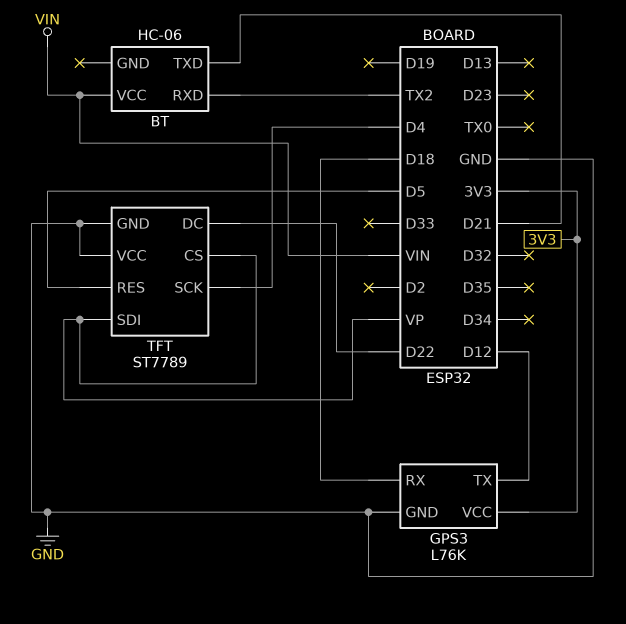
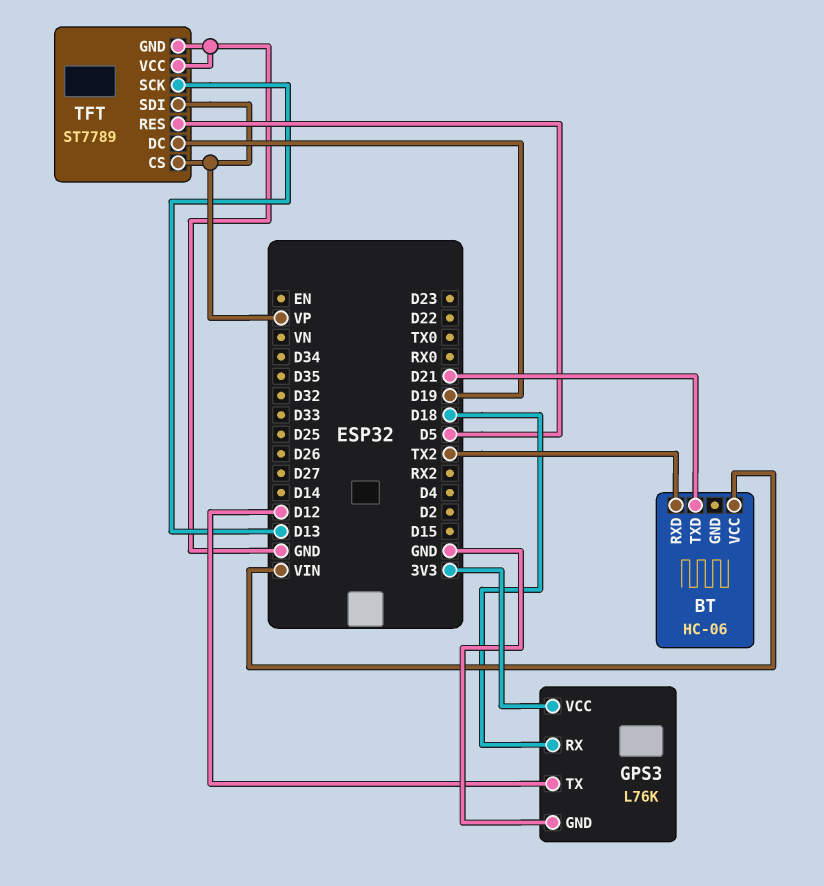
TFT pin DC: D22 -> D19
TFT pin SCK: D4 -> D13

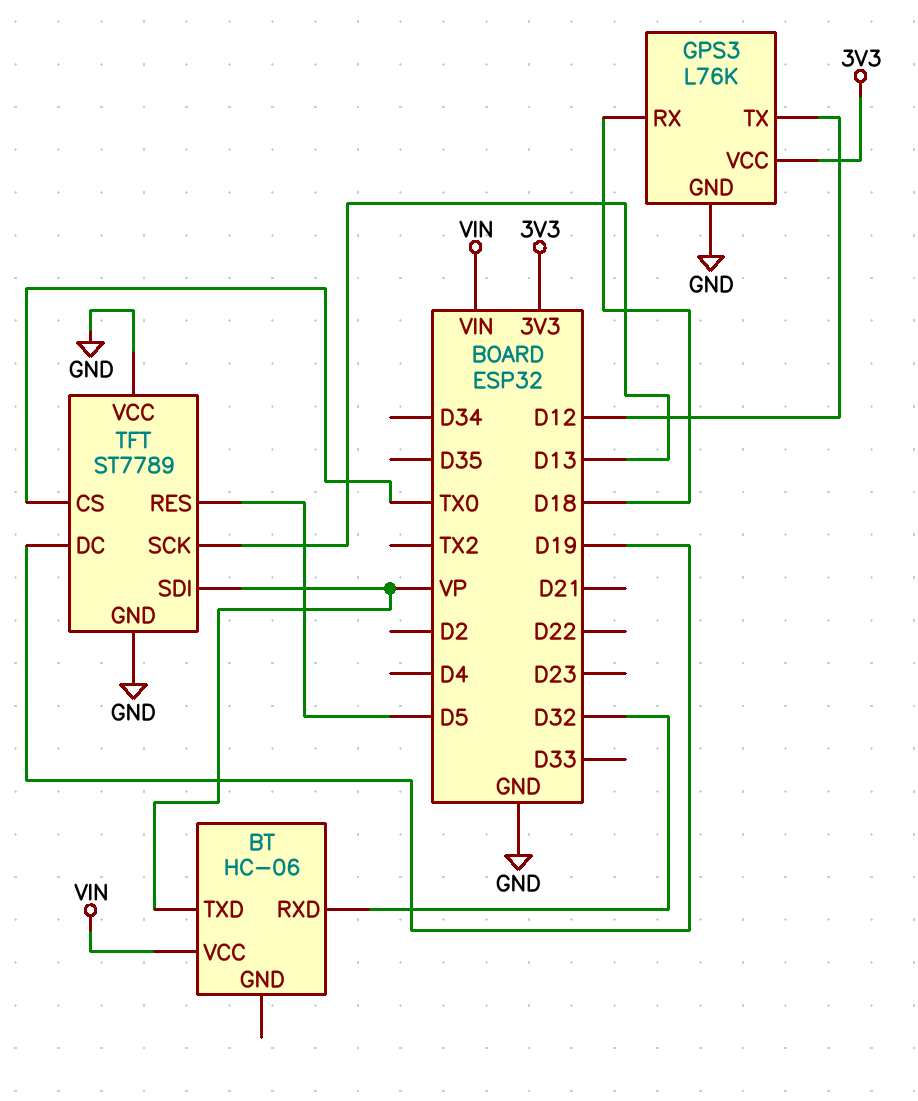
BT pin RXD: TX2 -> D32
BT pin TXD: D21 -> VP
TFT pin CS: VP -> TX0

